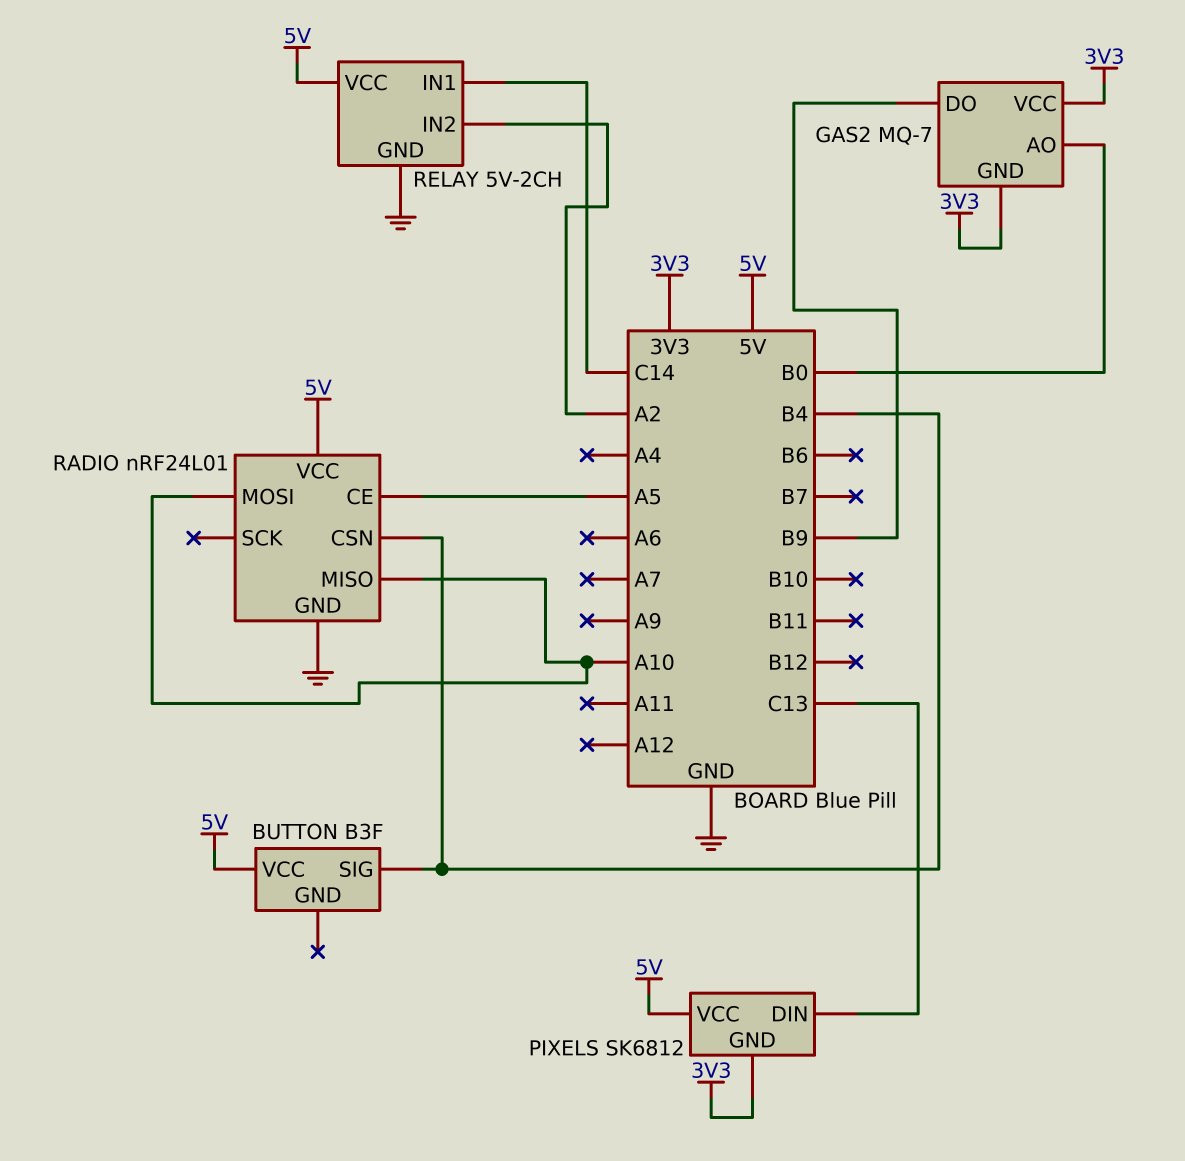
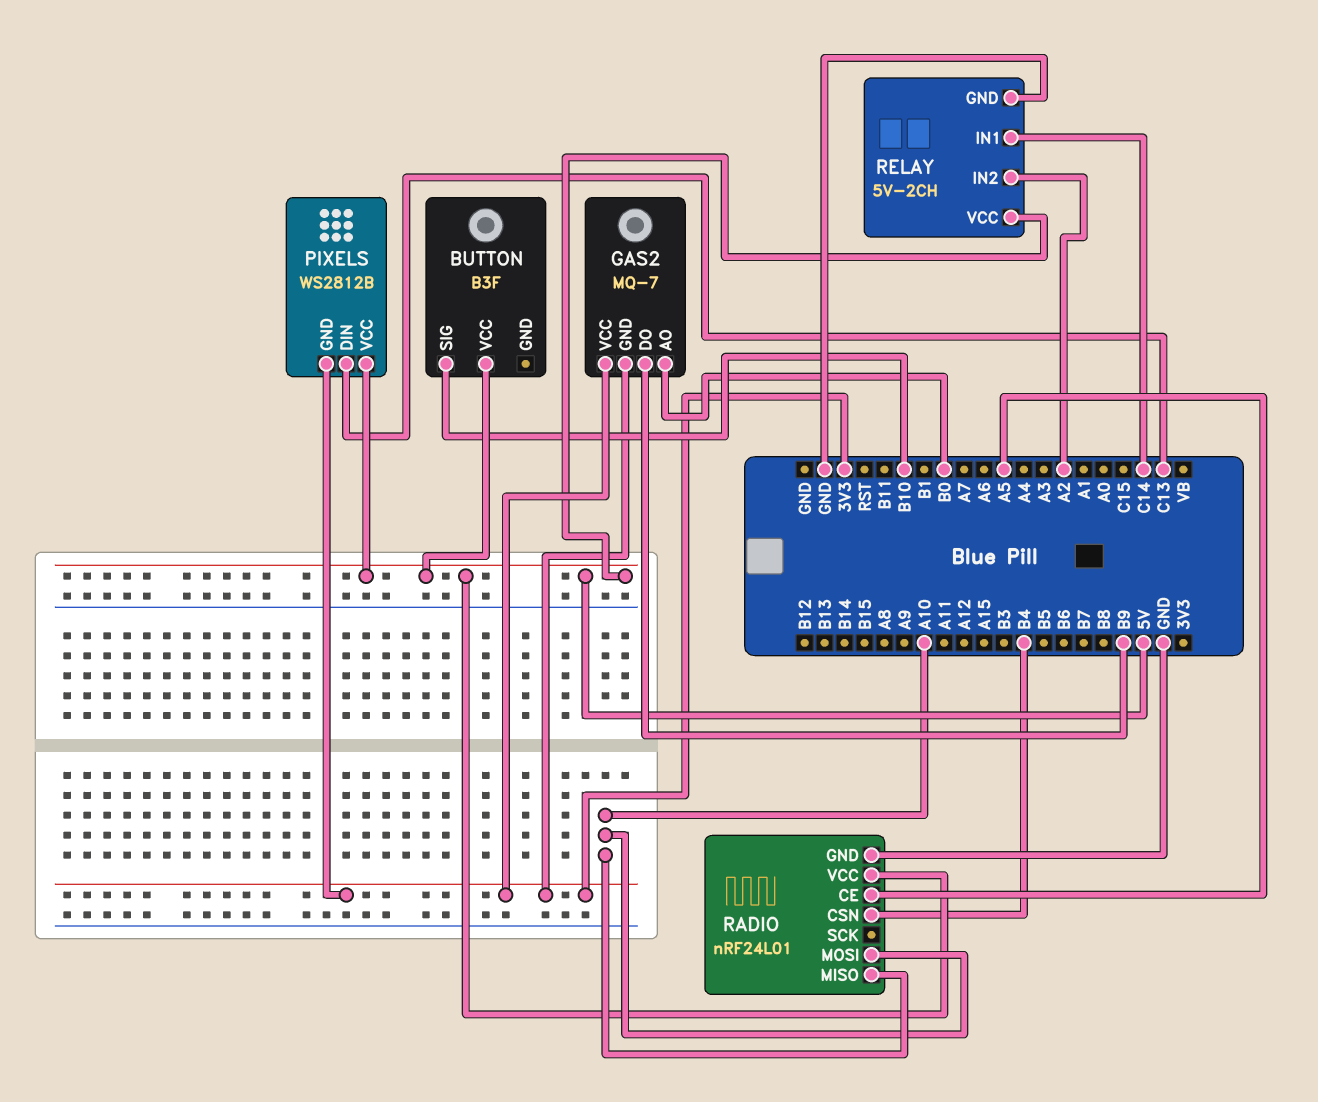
BUTTON pin SIG: B4 -> B10
PIXELS: SK6812 -> WS2812B

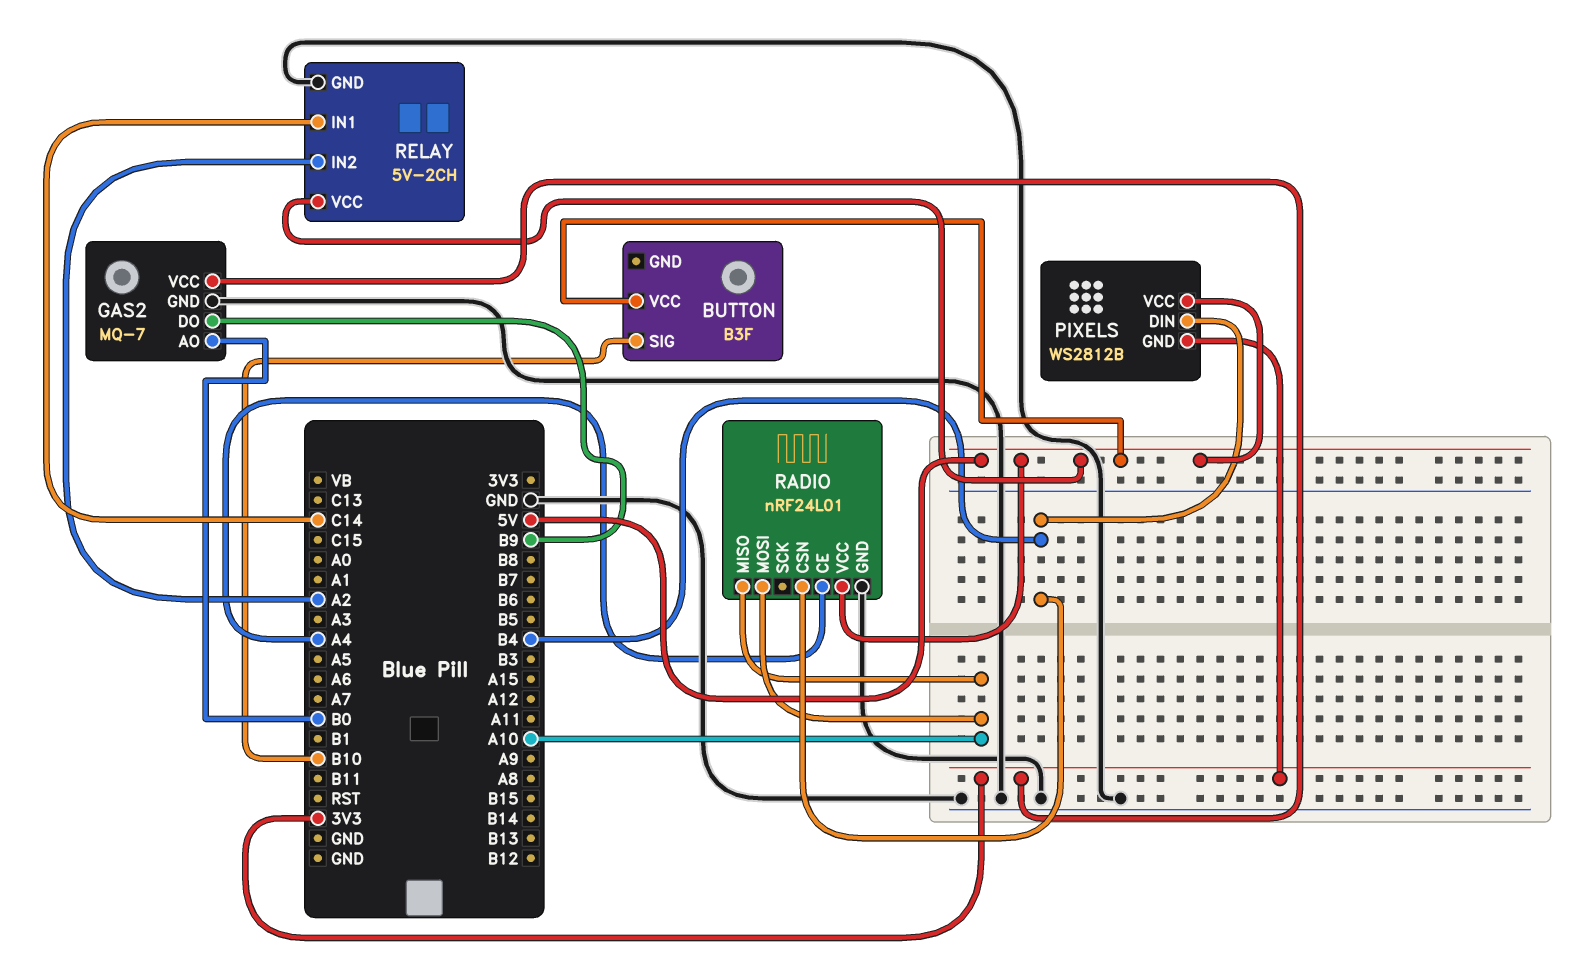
GAS2 pin GND: 3V3 -> GND
PIXELS pin DIN: C13 -> B4
RADIO pin CE: A5 -> A4

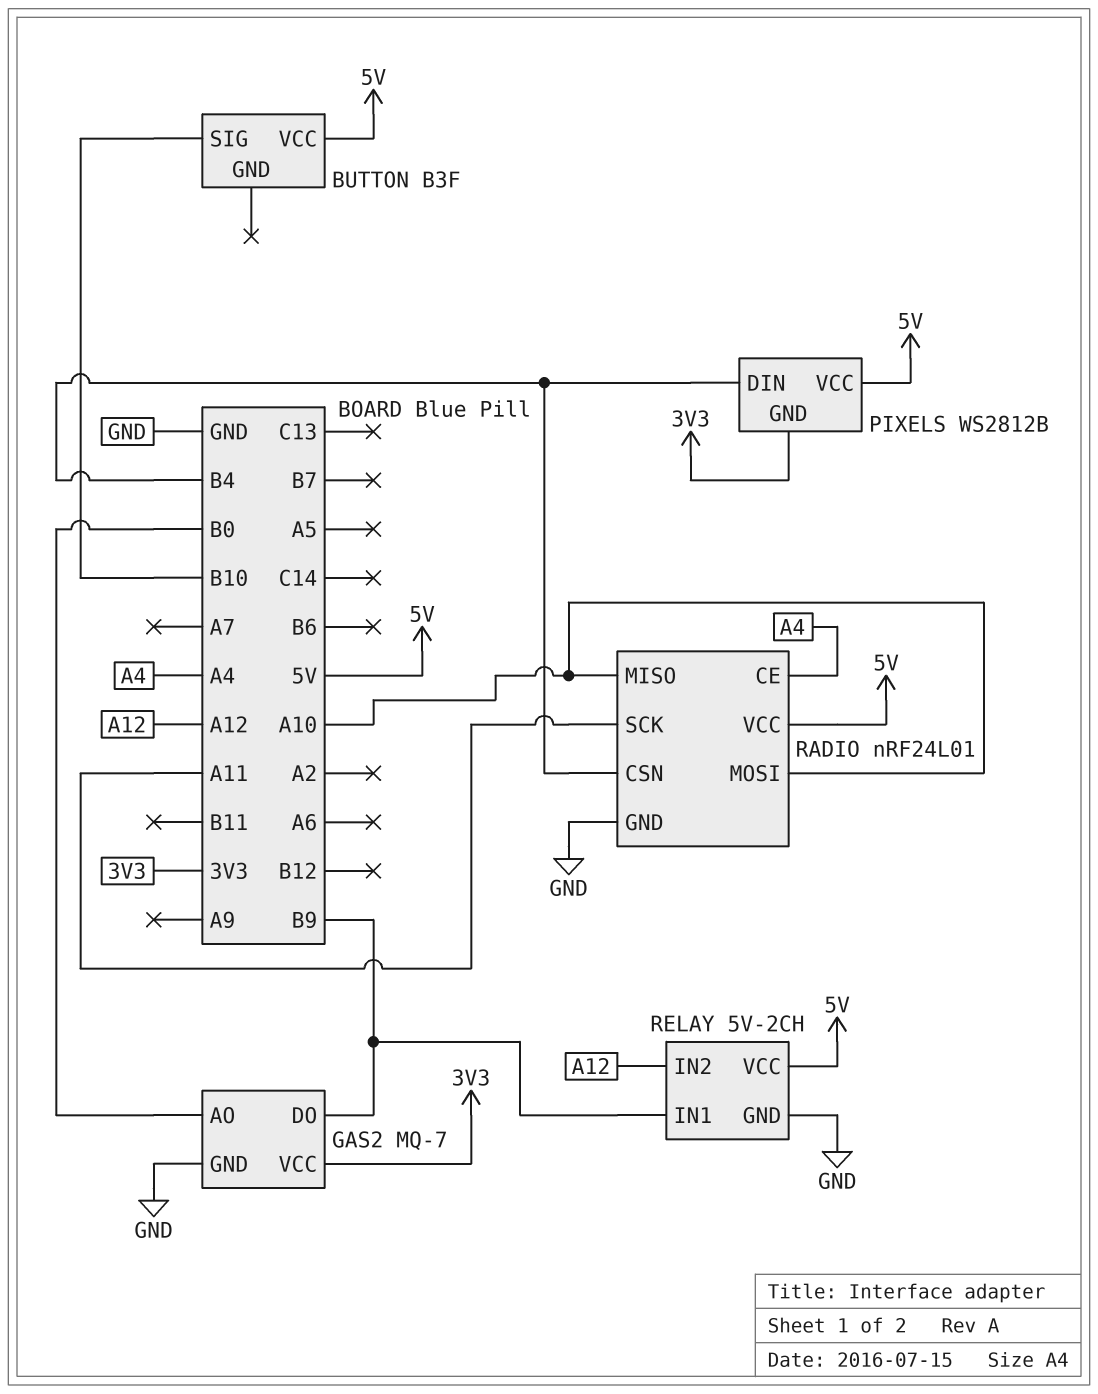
RADIO pin SCK: none -> A11
RELAY pin IN1: C14 -> B9
RELAY pin IN2: A2 -> A12

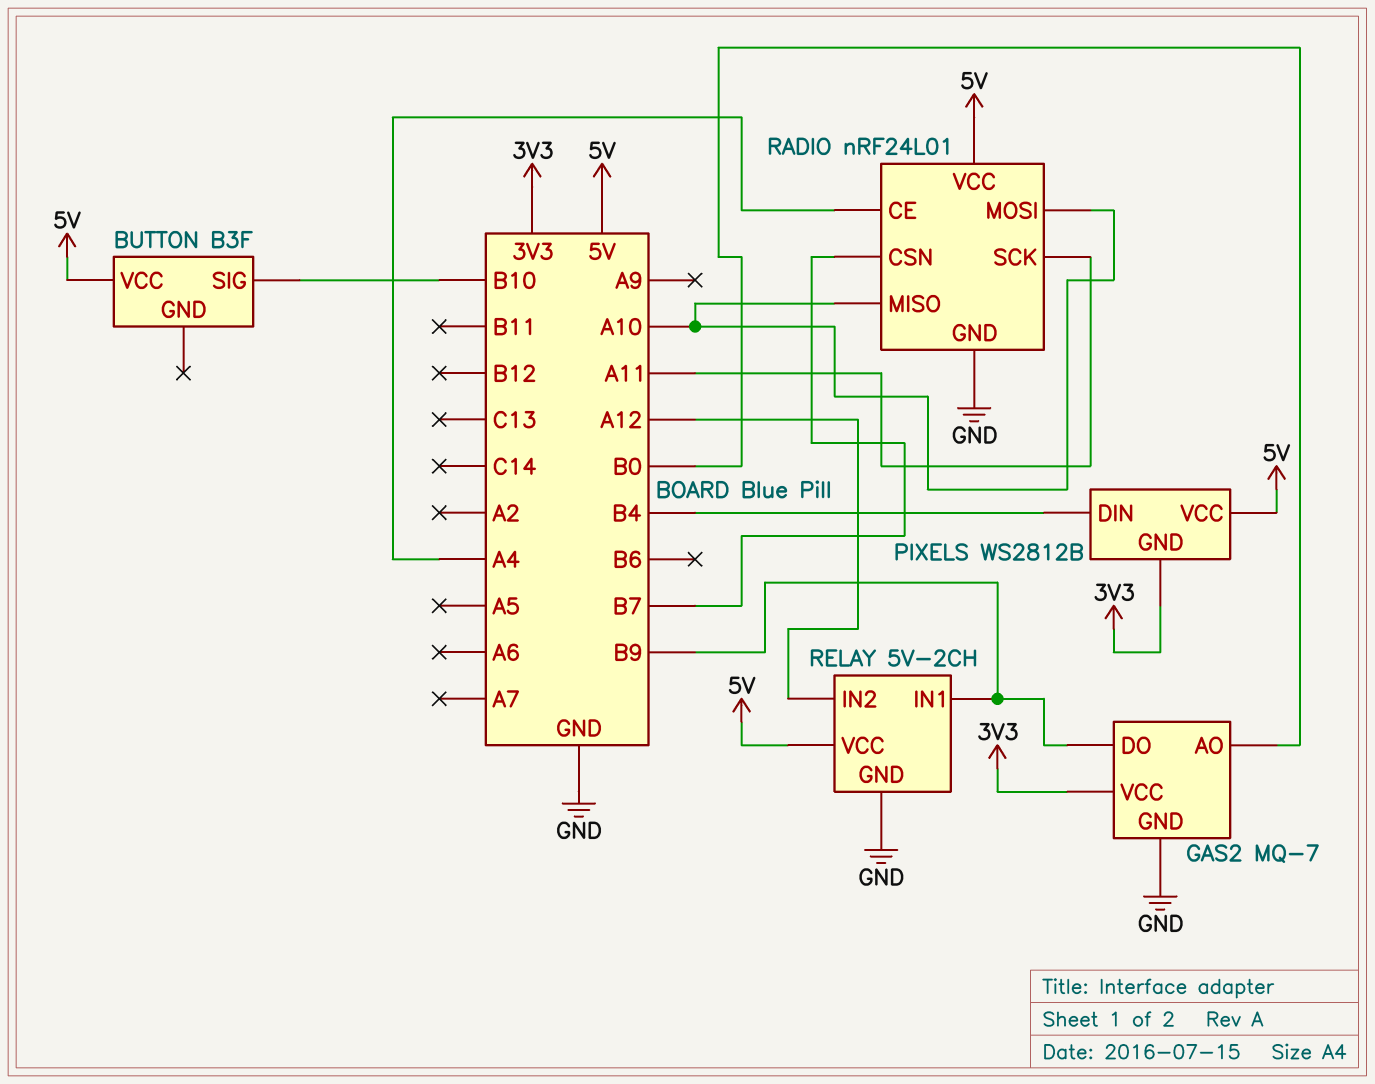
RADIO pin CSN: B4 -> B7

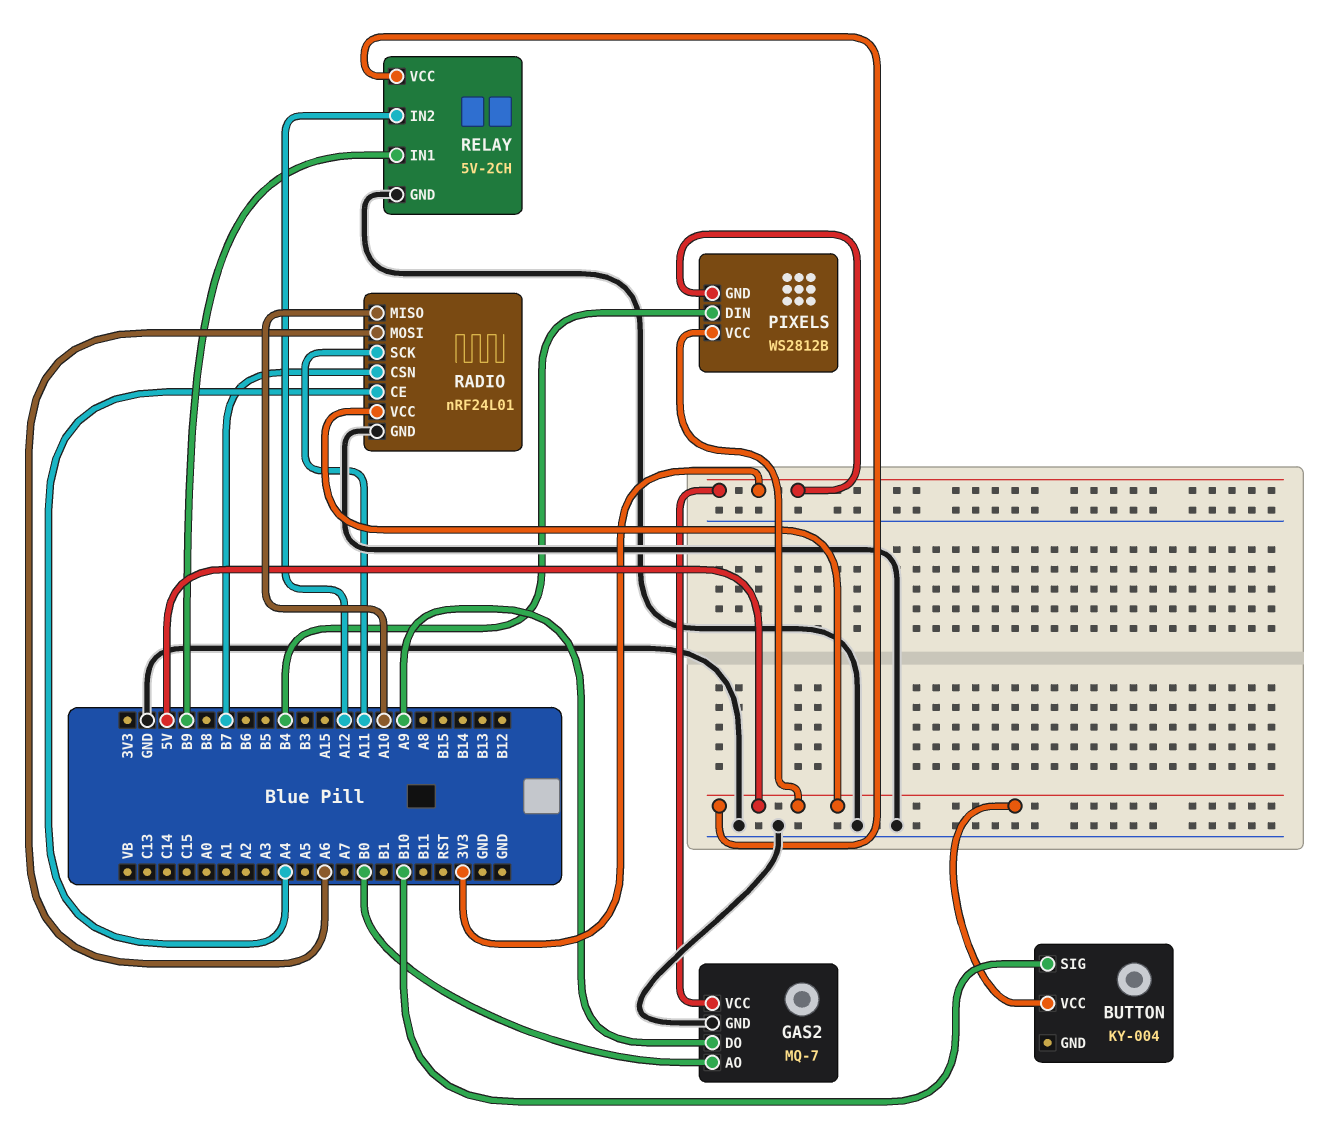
BUTTON: B3F -> KY-004
GAS2 pin DO: B9 -> A9
RADIO pin MOSI: A10 -> A6

